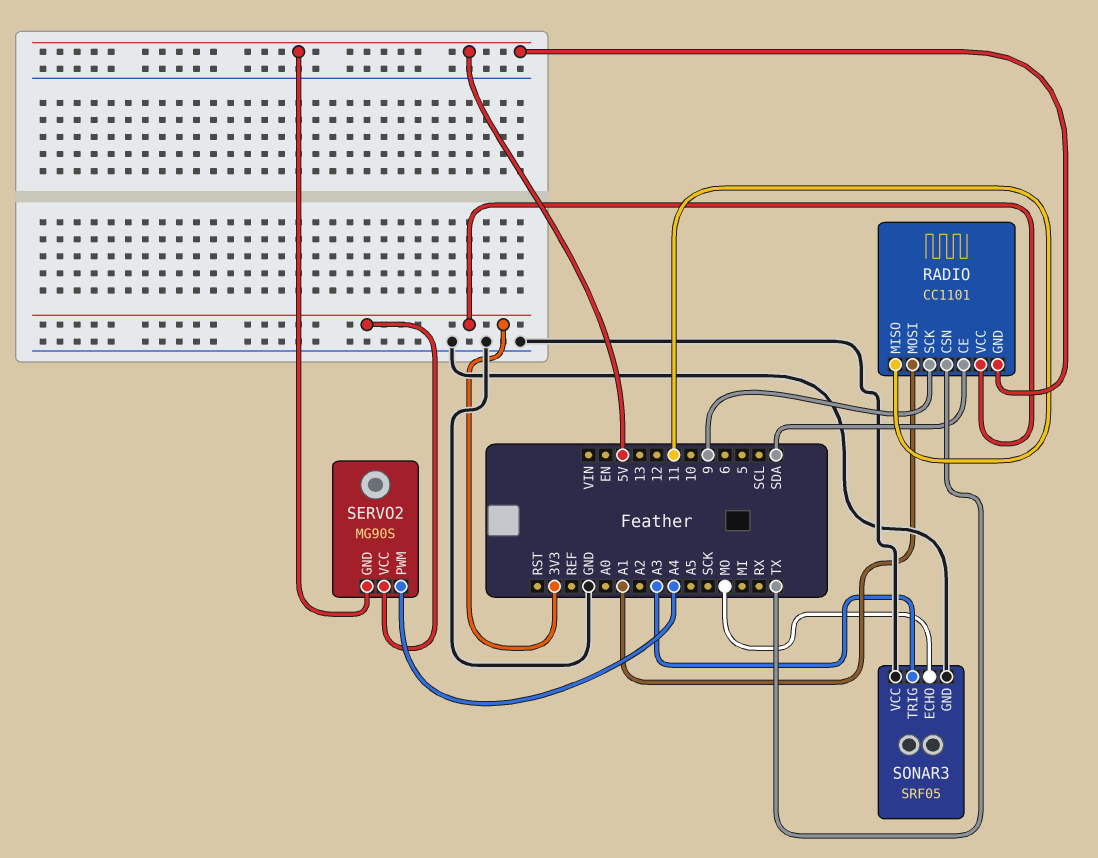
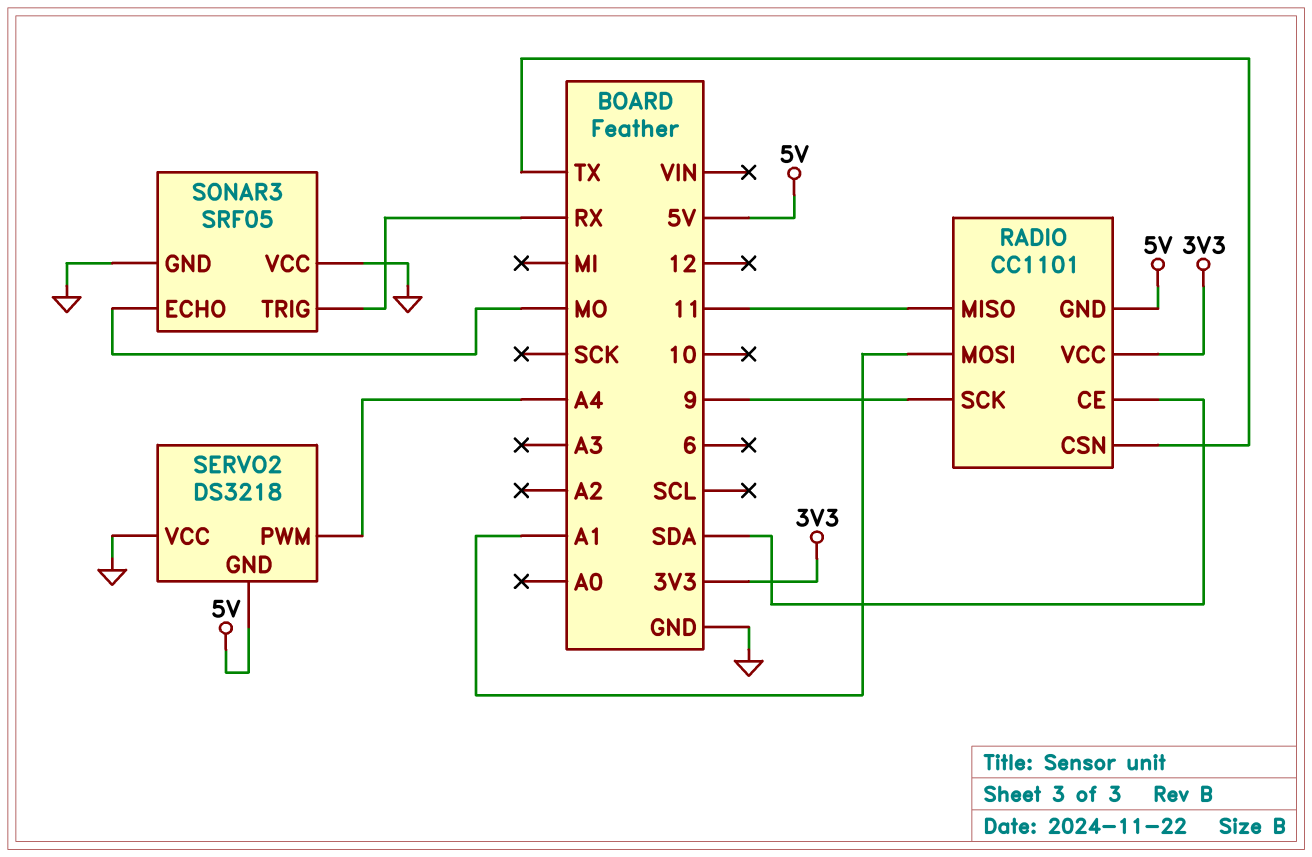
SERVO2: MG90S -> DS3218
SERVO2 pin VCC: 3V3 -> GND
SONAR3 pin TRIG: A3 -> RX

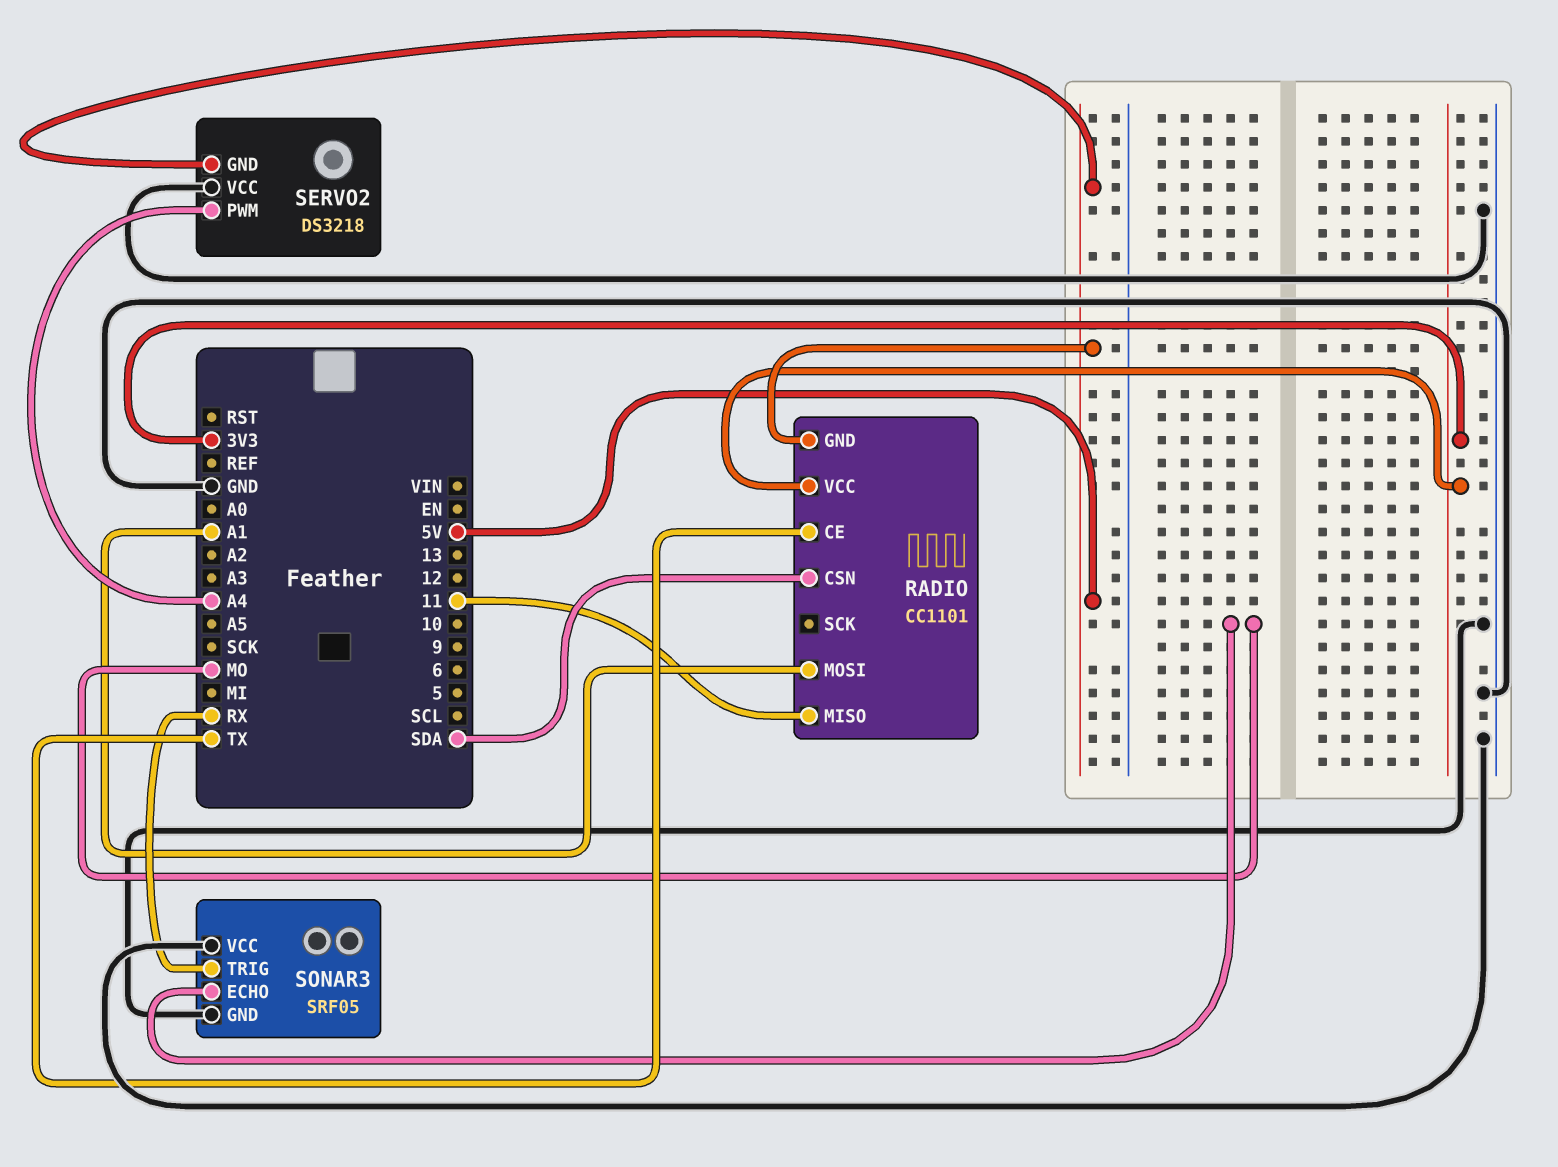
RADIO pin CE: SDA -> TX
RADIO pin CSN: TX -> SDA
RADIO pin SCK: 9 -> none

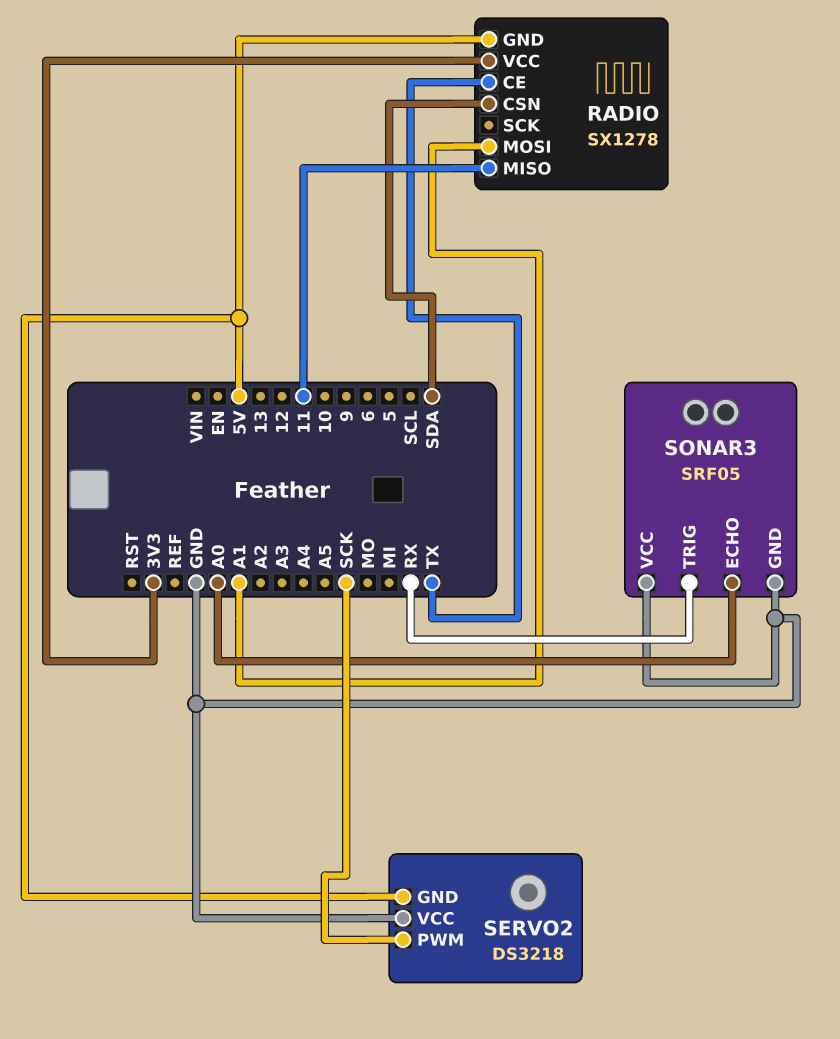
RADIO: CC1101 -> SX1278
SERVO2 pin PWM: A4 -> SCK
SONAR3 pin ECHO: MO -> A0

